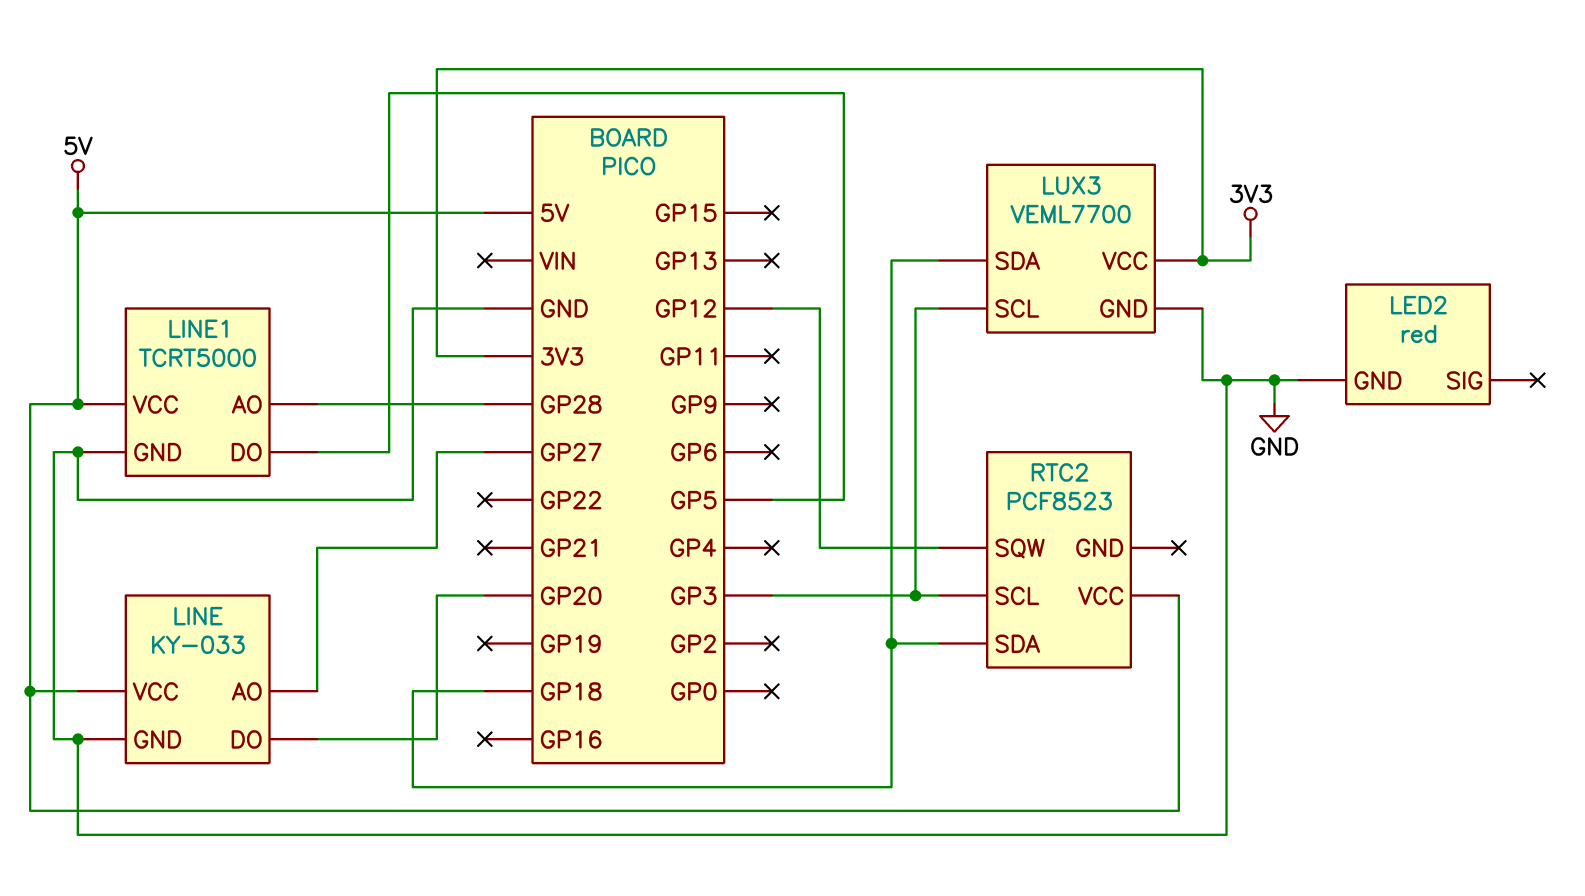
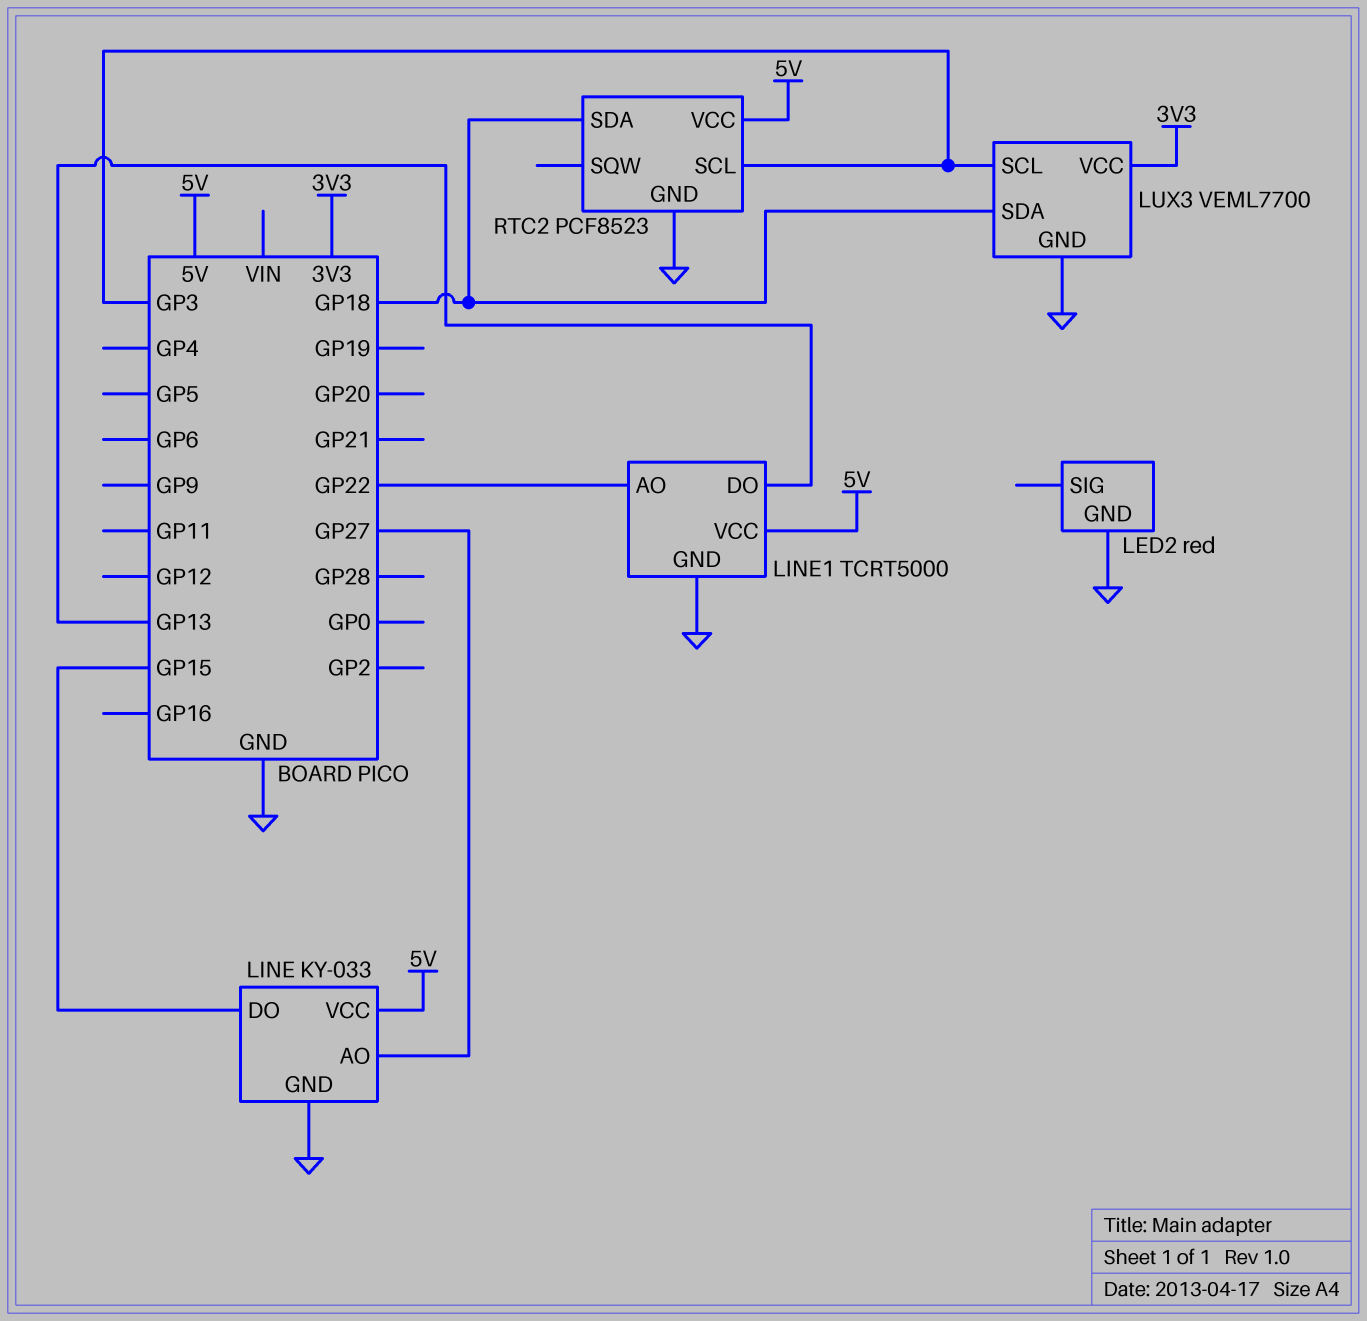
LINE pin DO: GP20 -> GP15
LINE1 pin AO: GP28 -> GP22
LINE1 pin DO: GP5 -> GP13
RTC2 pin GND: none -> GND
RTC2 pin SQW: GP12 -> none

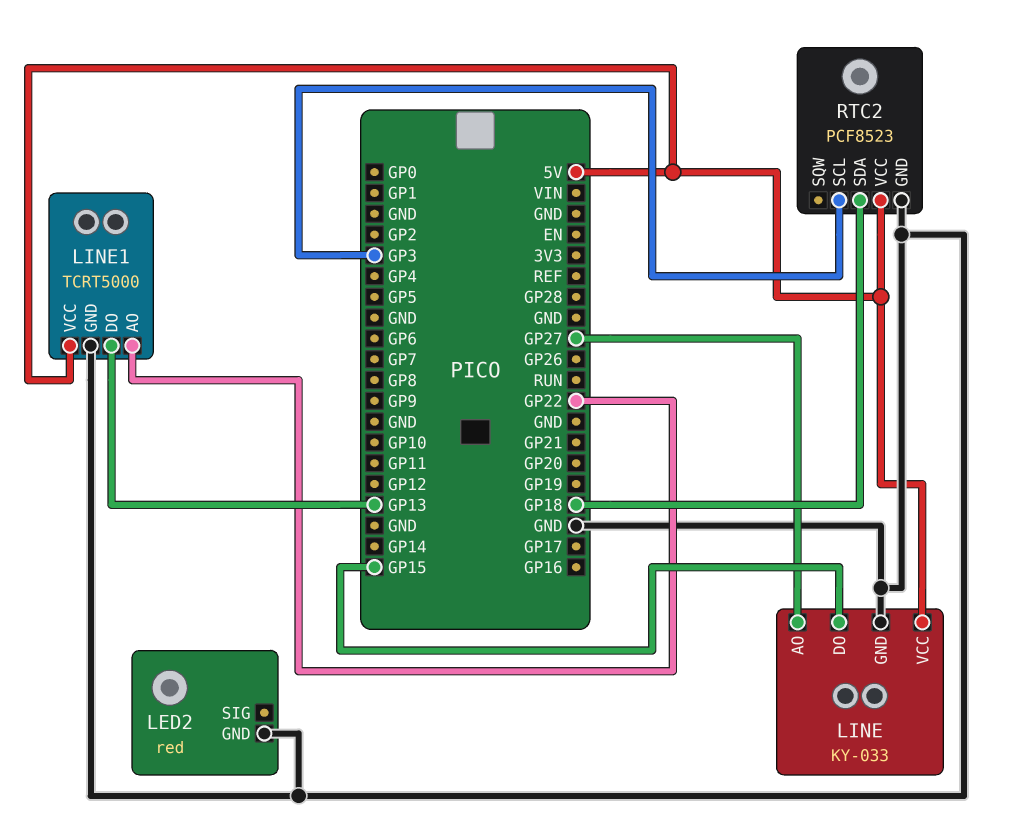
LUX3: VEML7700 -> none
LUX3 pin GND: GND -> none
LUX3 pin SCL: GP3 -> none
LUX3 pin SDA: GP18 -> none
LUX3 pin VCC: 3V3 -> none

